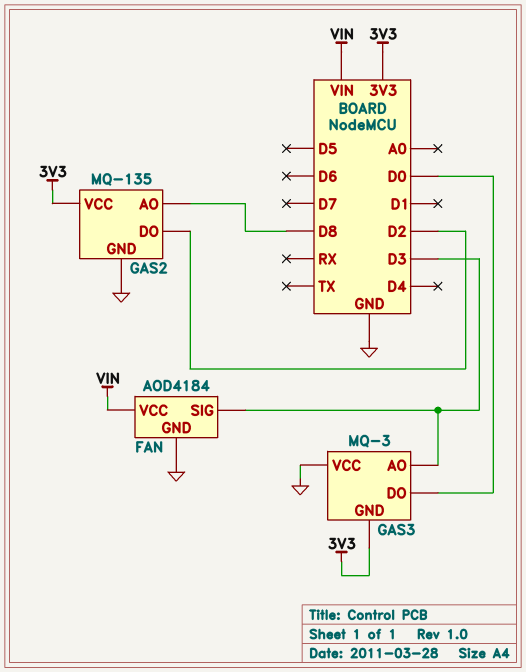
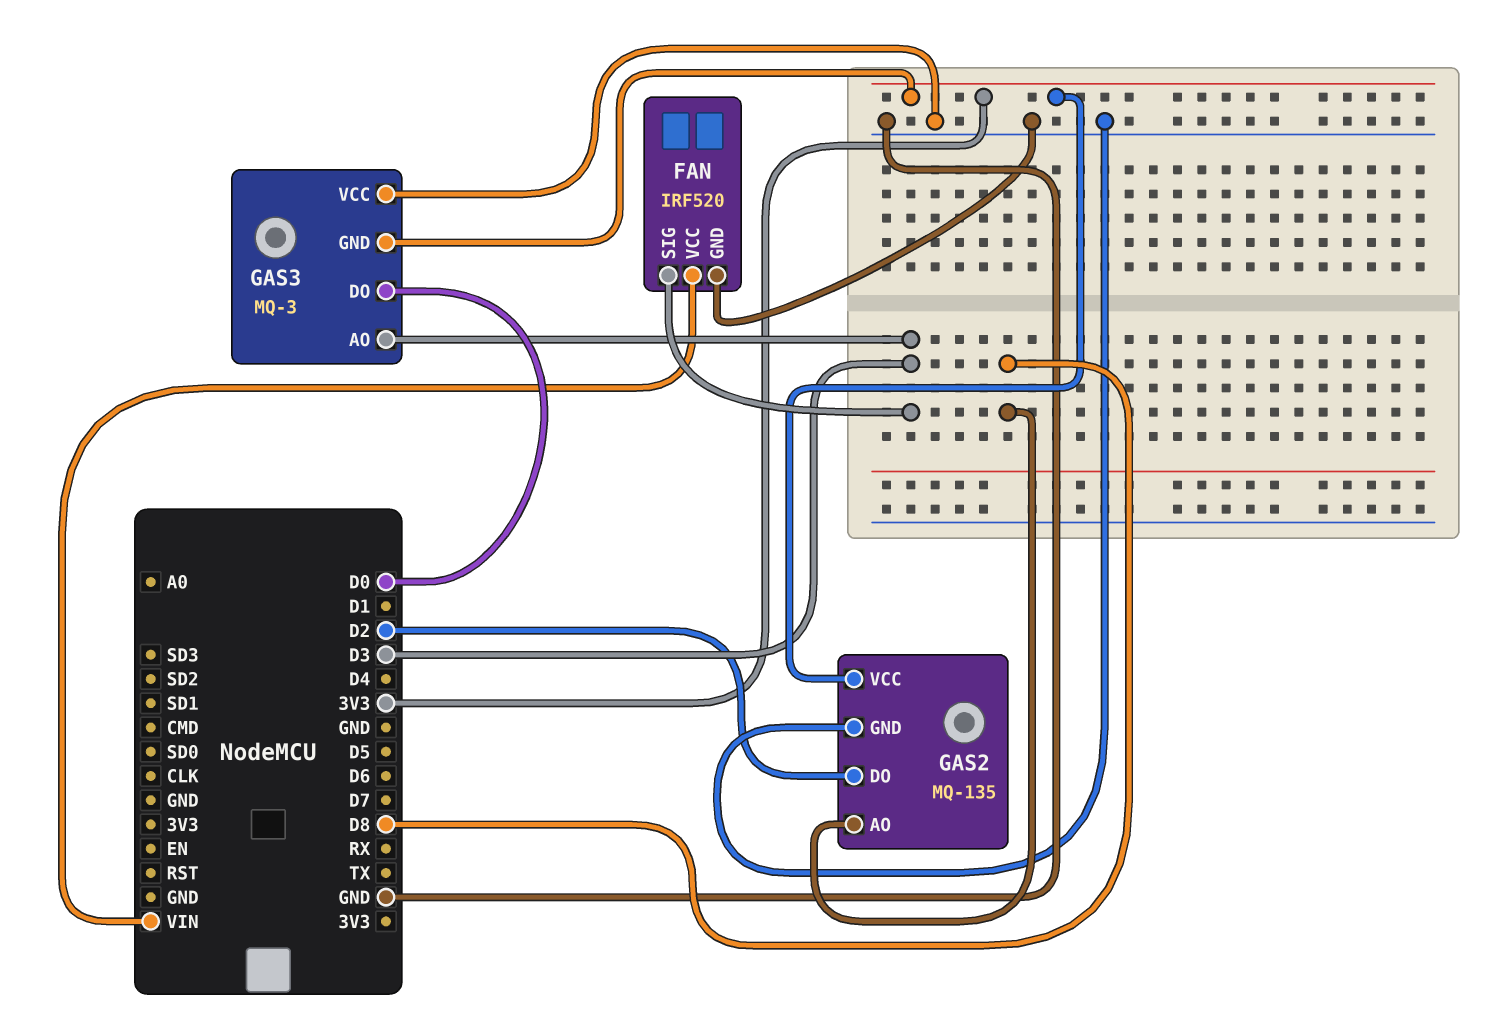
FAN: AOD4184 -> IRF520

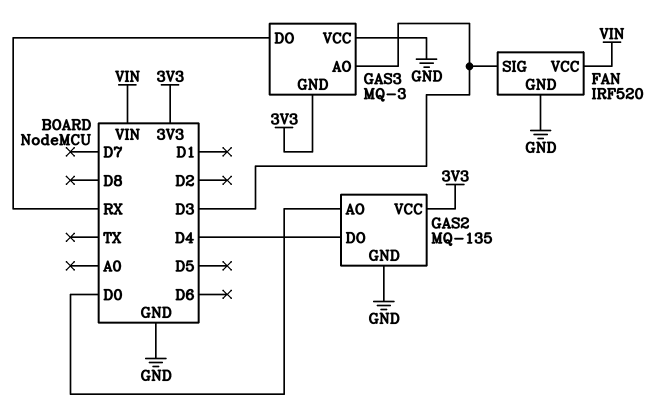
GAS2 pin AO: D8 -> D0
GAS2 pin DO: D2 -> D4
GAS3 pin DO: D0 -> RX

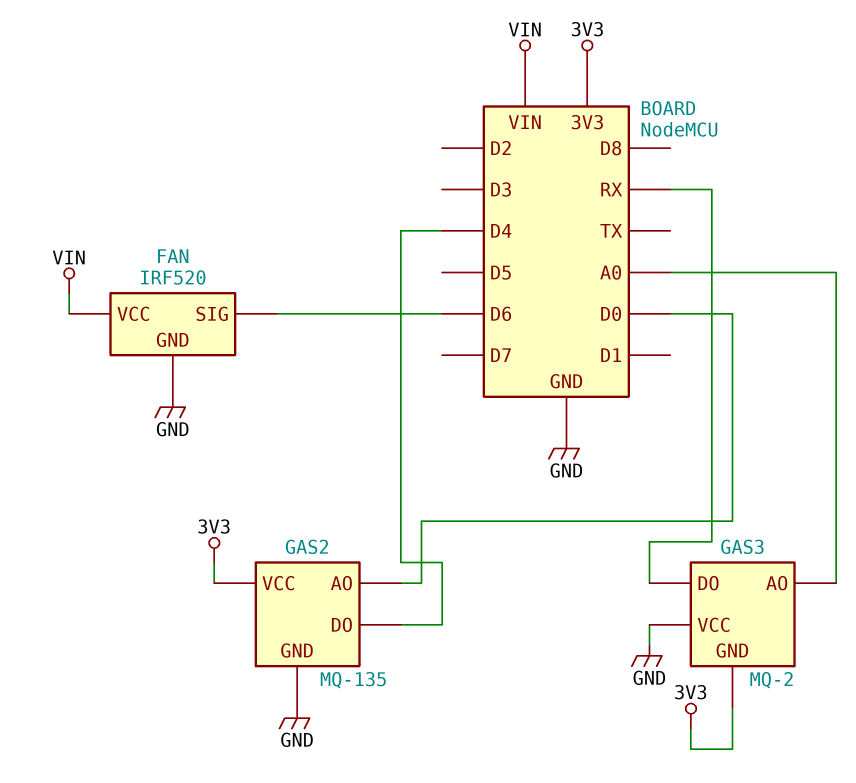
FAN pin SIG: D3 -> D6
GAS3: MQ-3 -> MQ-2
GAS3 pin AO: D3 -> A0

